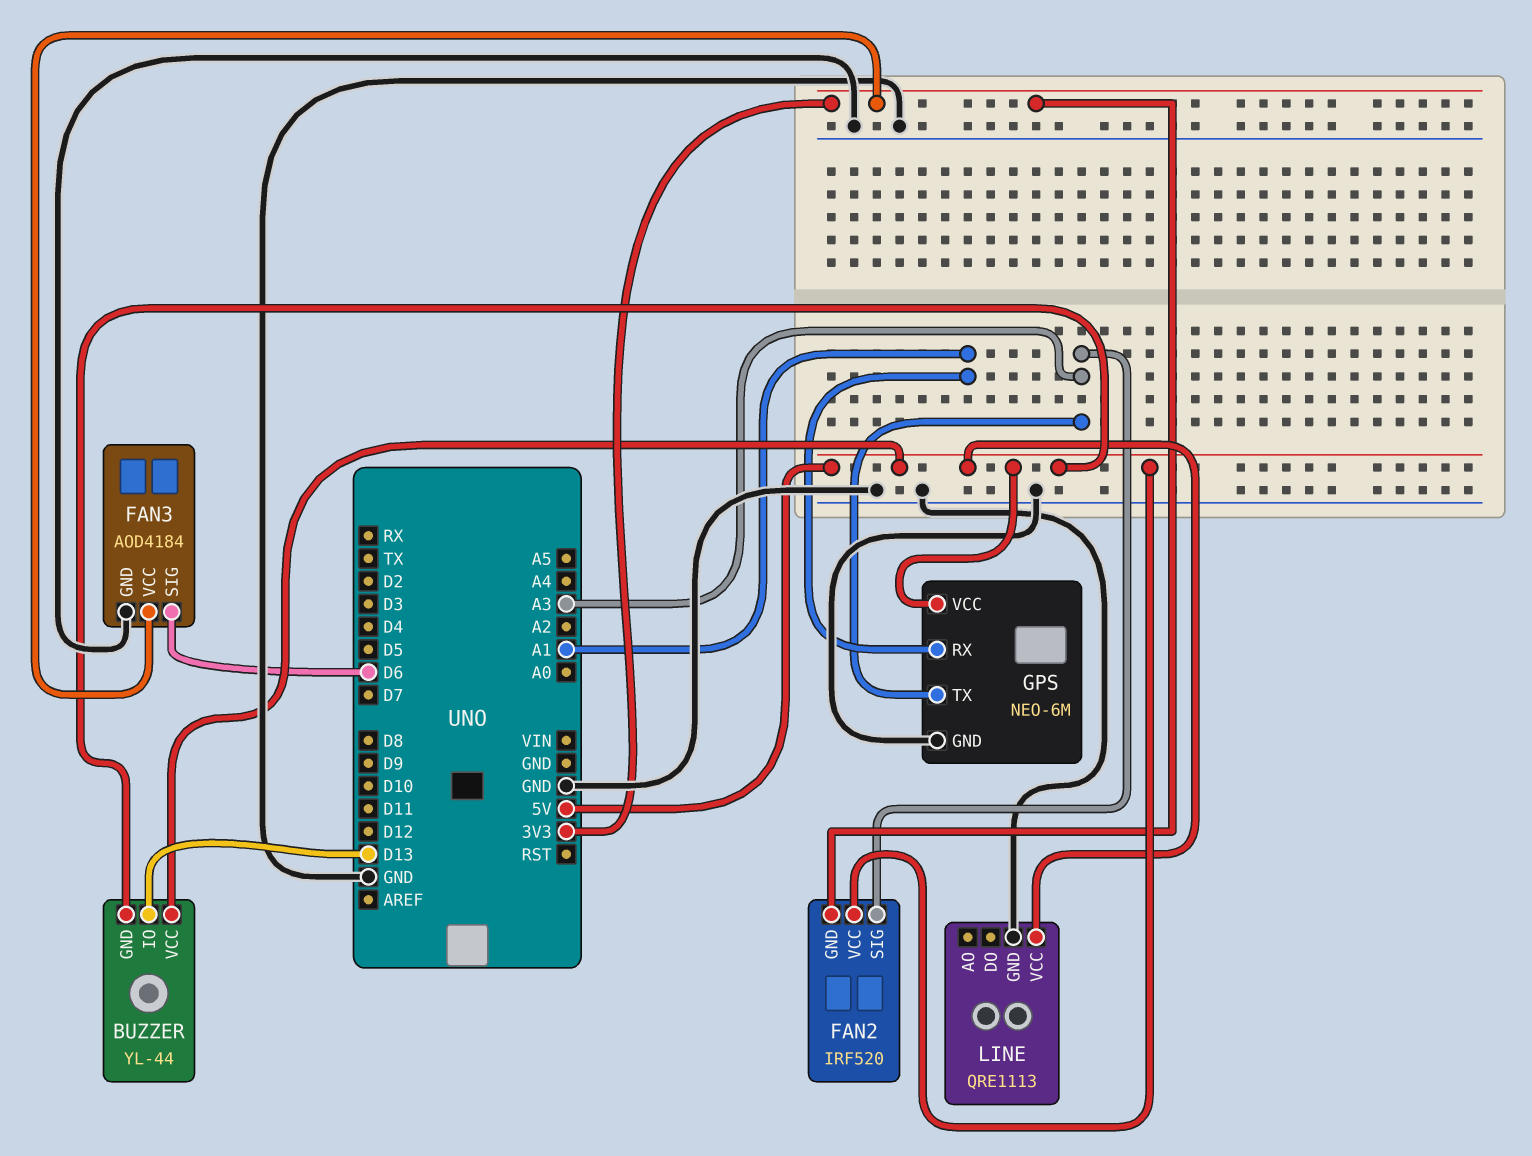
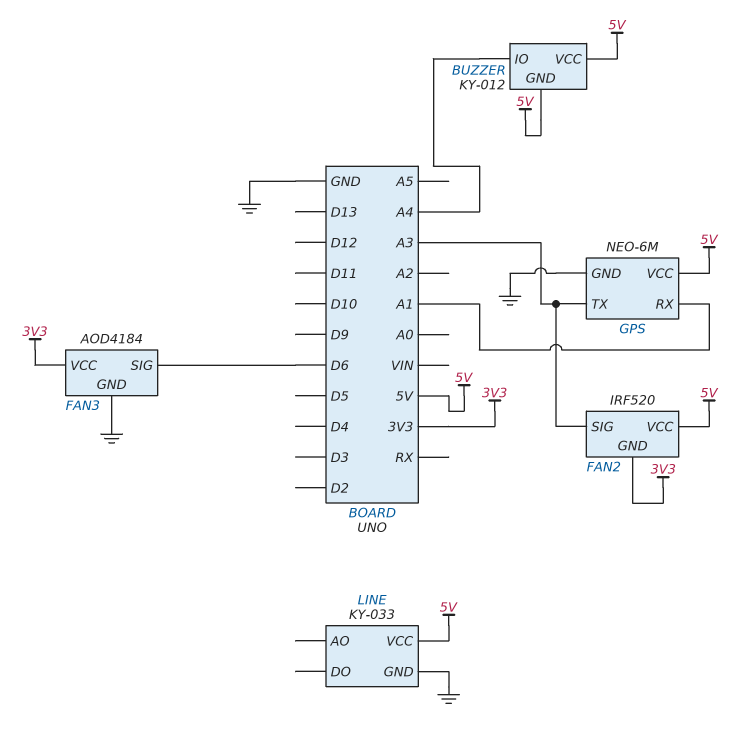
BUZZER: YL-44 -> KY-012
BUZZER pin IO: D13 -> A4
LINE: QRE1113 -> KY-033

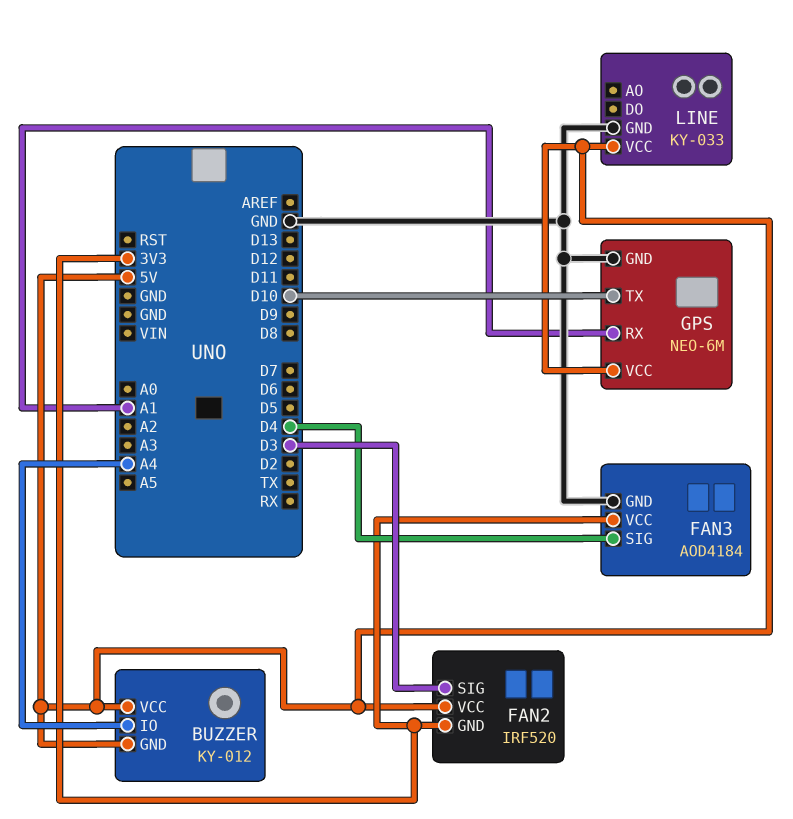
FAN2 pin SIG: A3 -> D3
FAN3 pin SIG: D6 -> D4
GPS pin TX: A3 -> D10

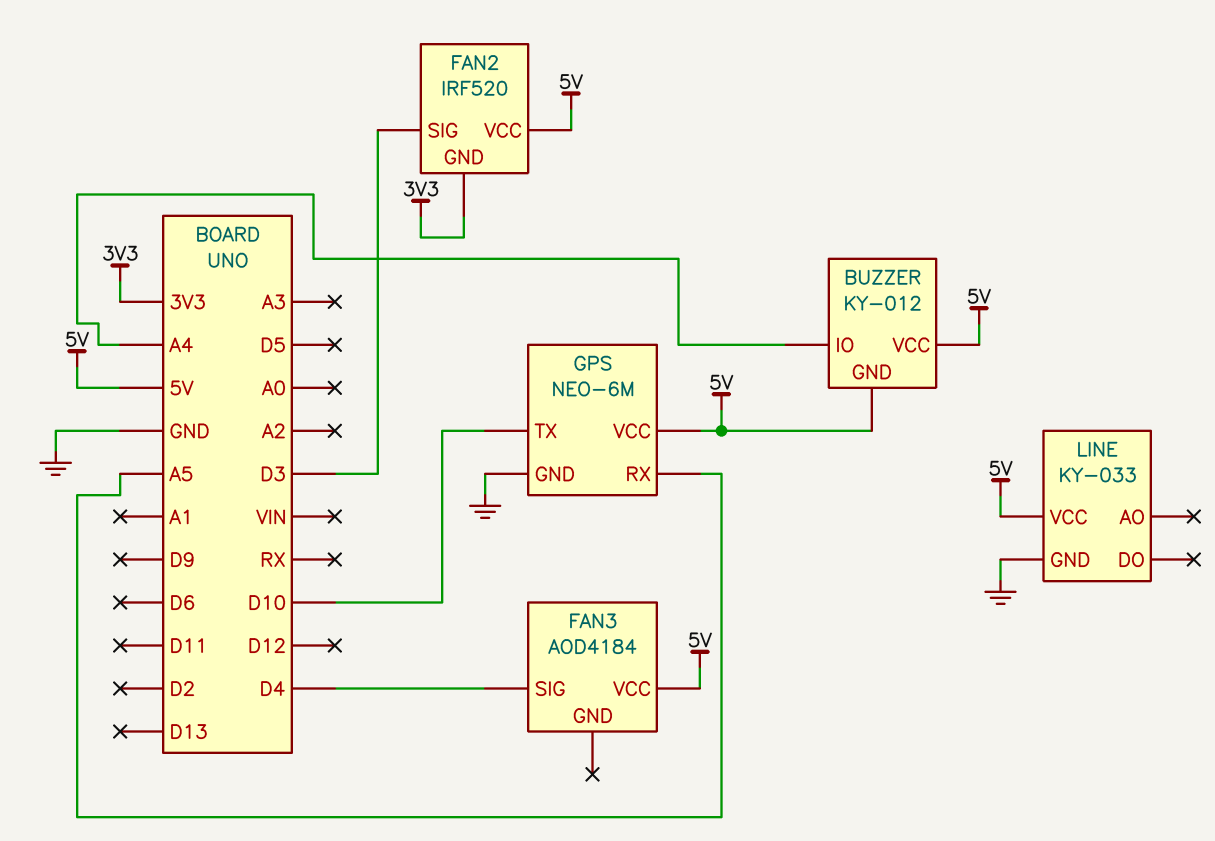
FAN3 pin GND: GND -> none
FAN3 pin VCC: 3V3 -> 5V
GPS pin RX: A1 -> A5

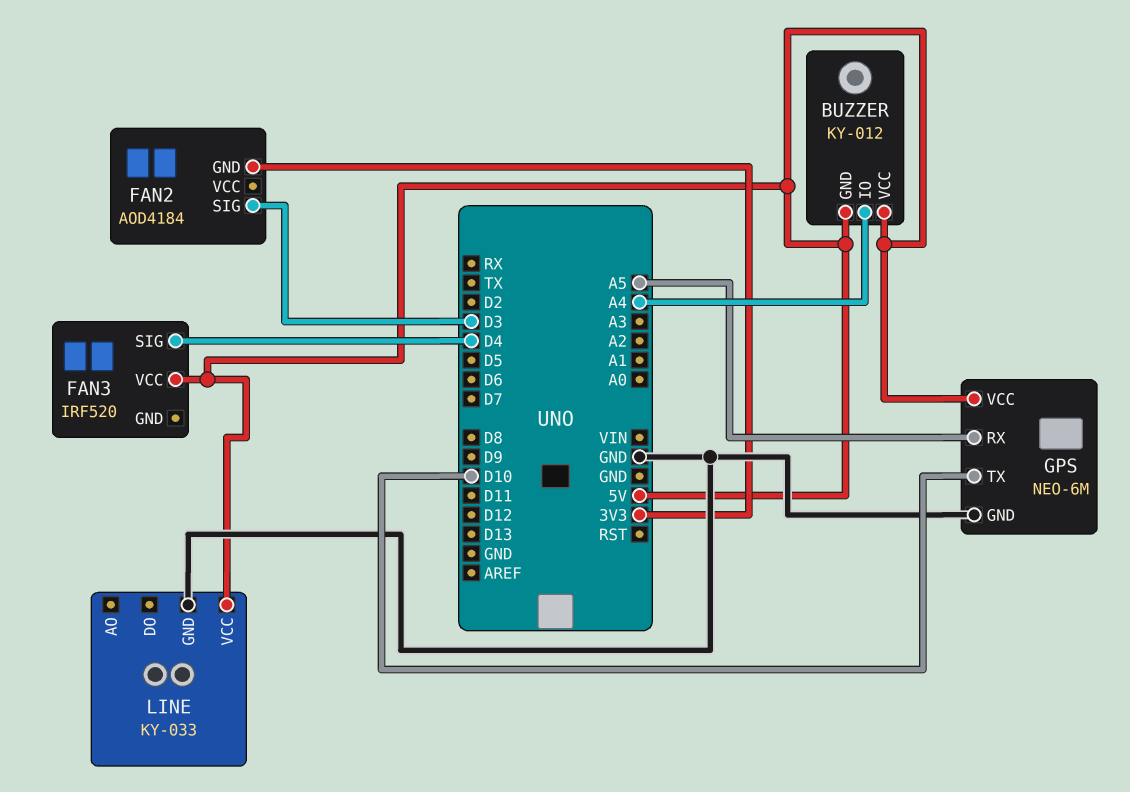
FAN2: IRF520 -> AOD4184
FAN2 pin VCC: 5V -> none
FAN3: AOD4184 -> IRF520

